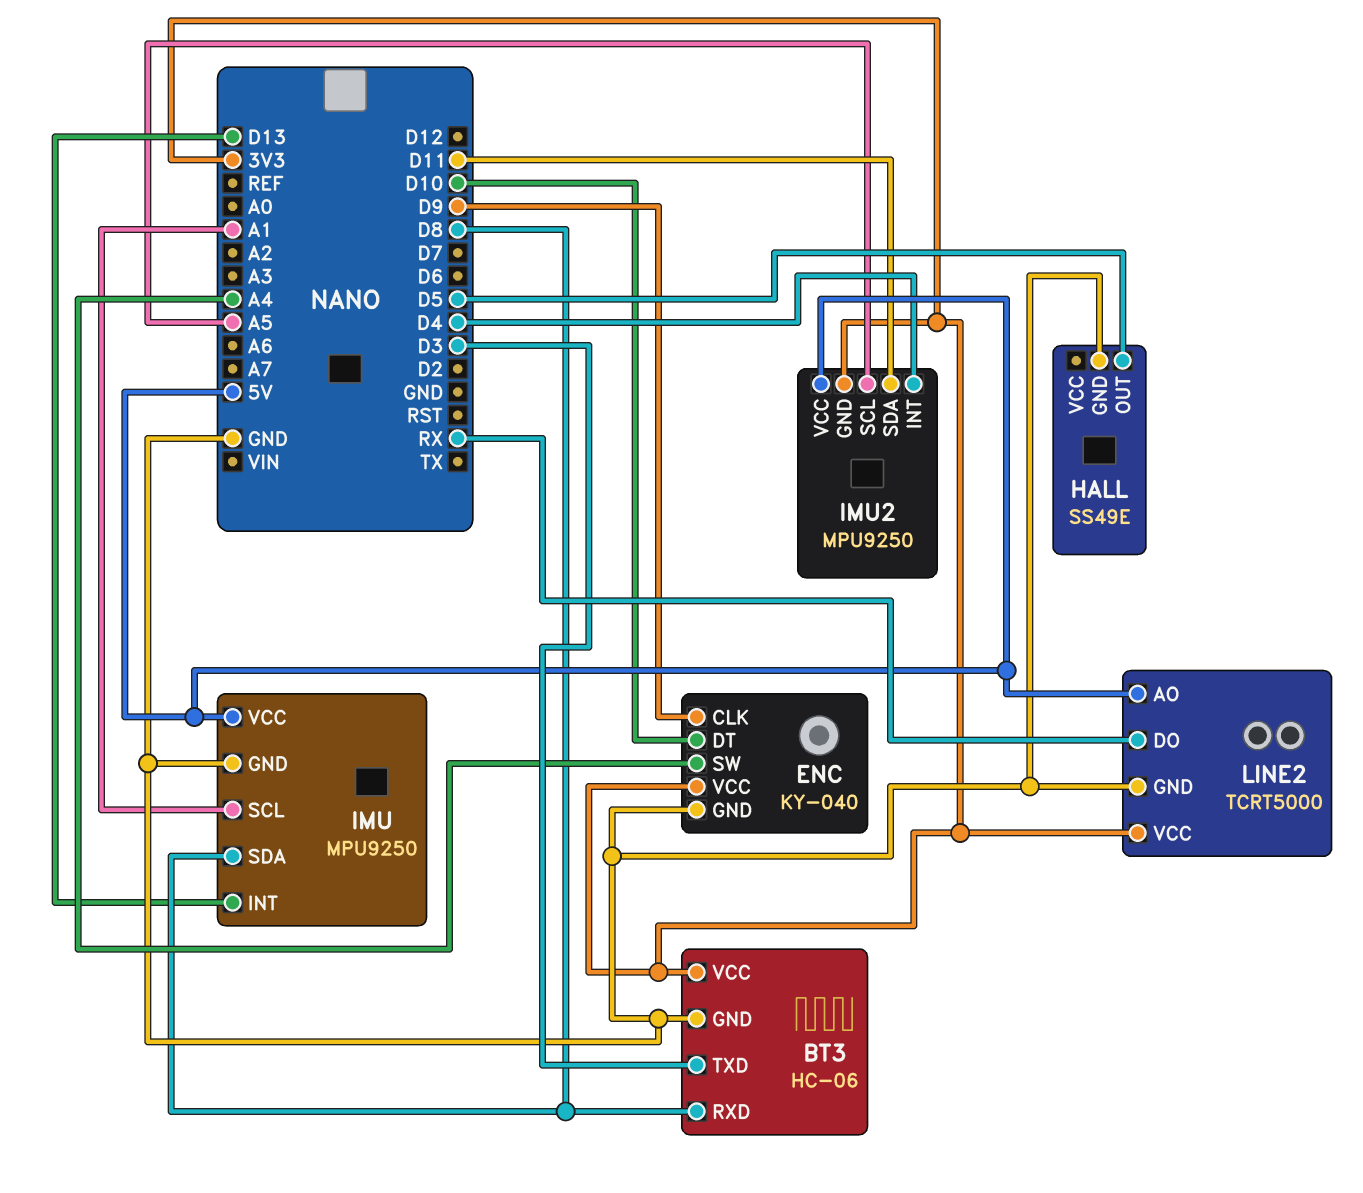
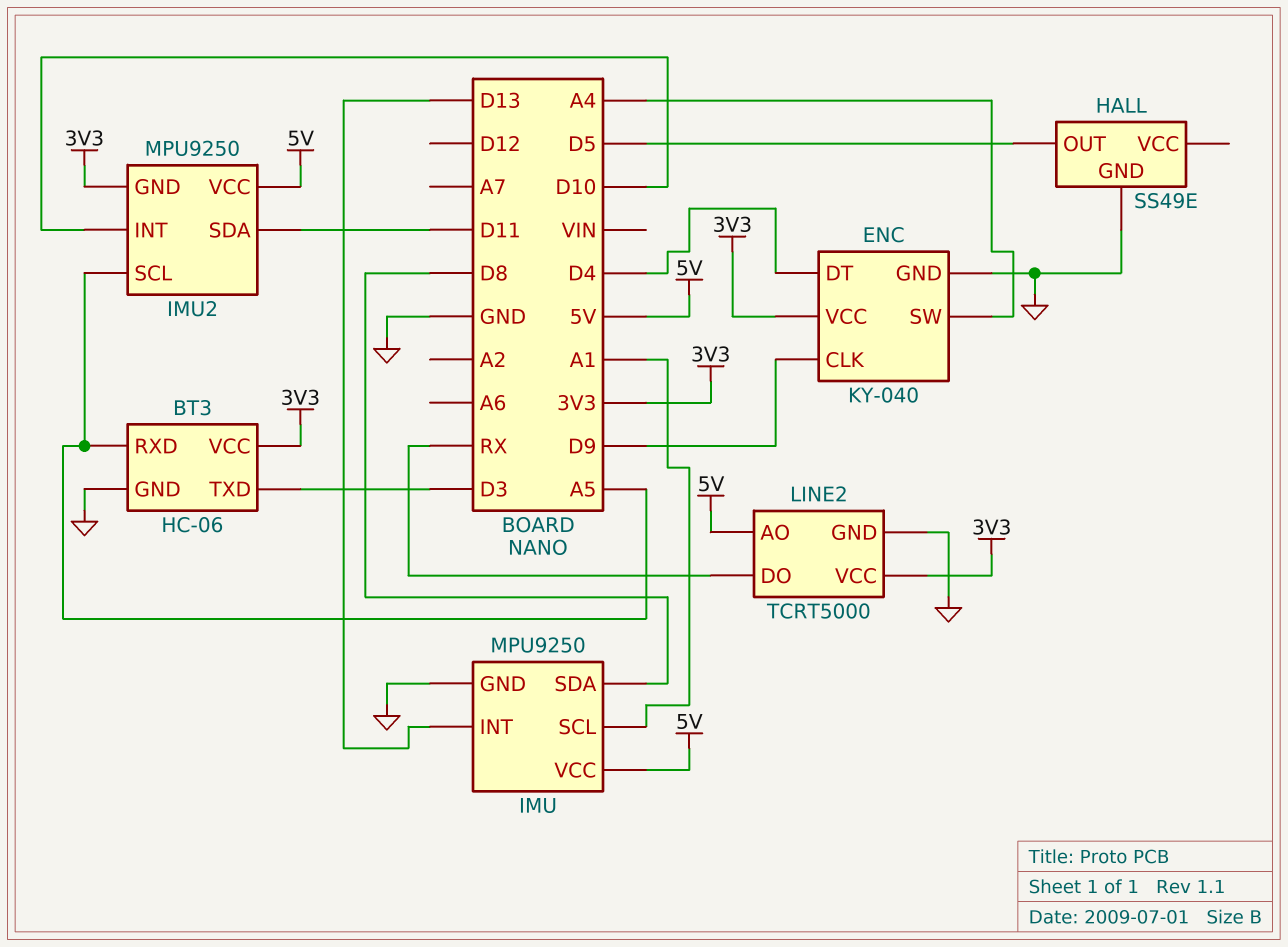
BT3 pin RXD: D8 -> A5
ENC pin DT: D10 -> D4
IMU2 pin INT: D4 -> D10

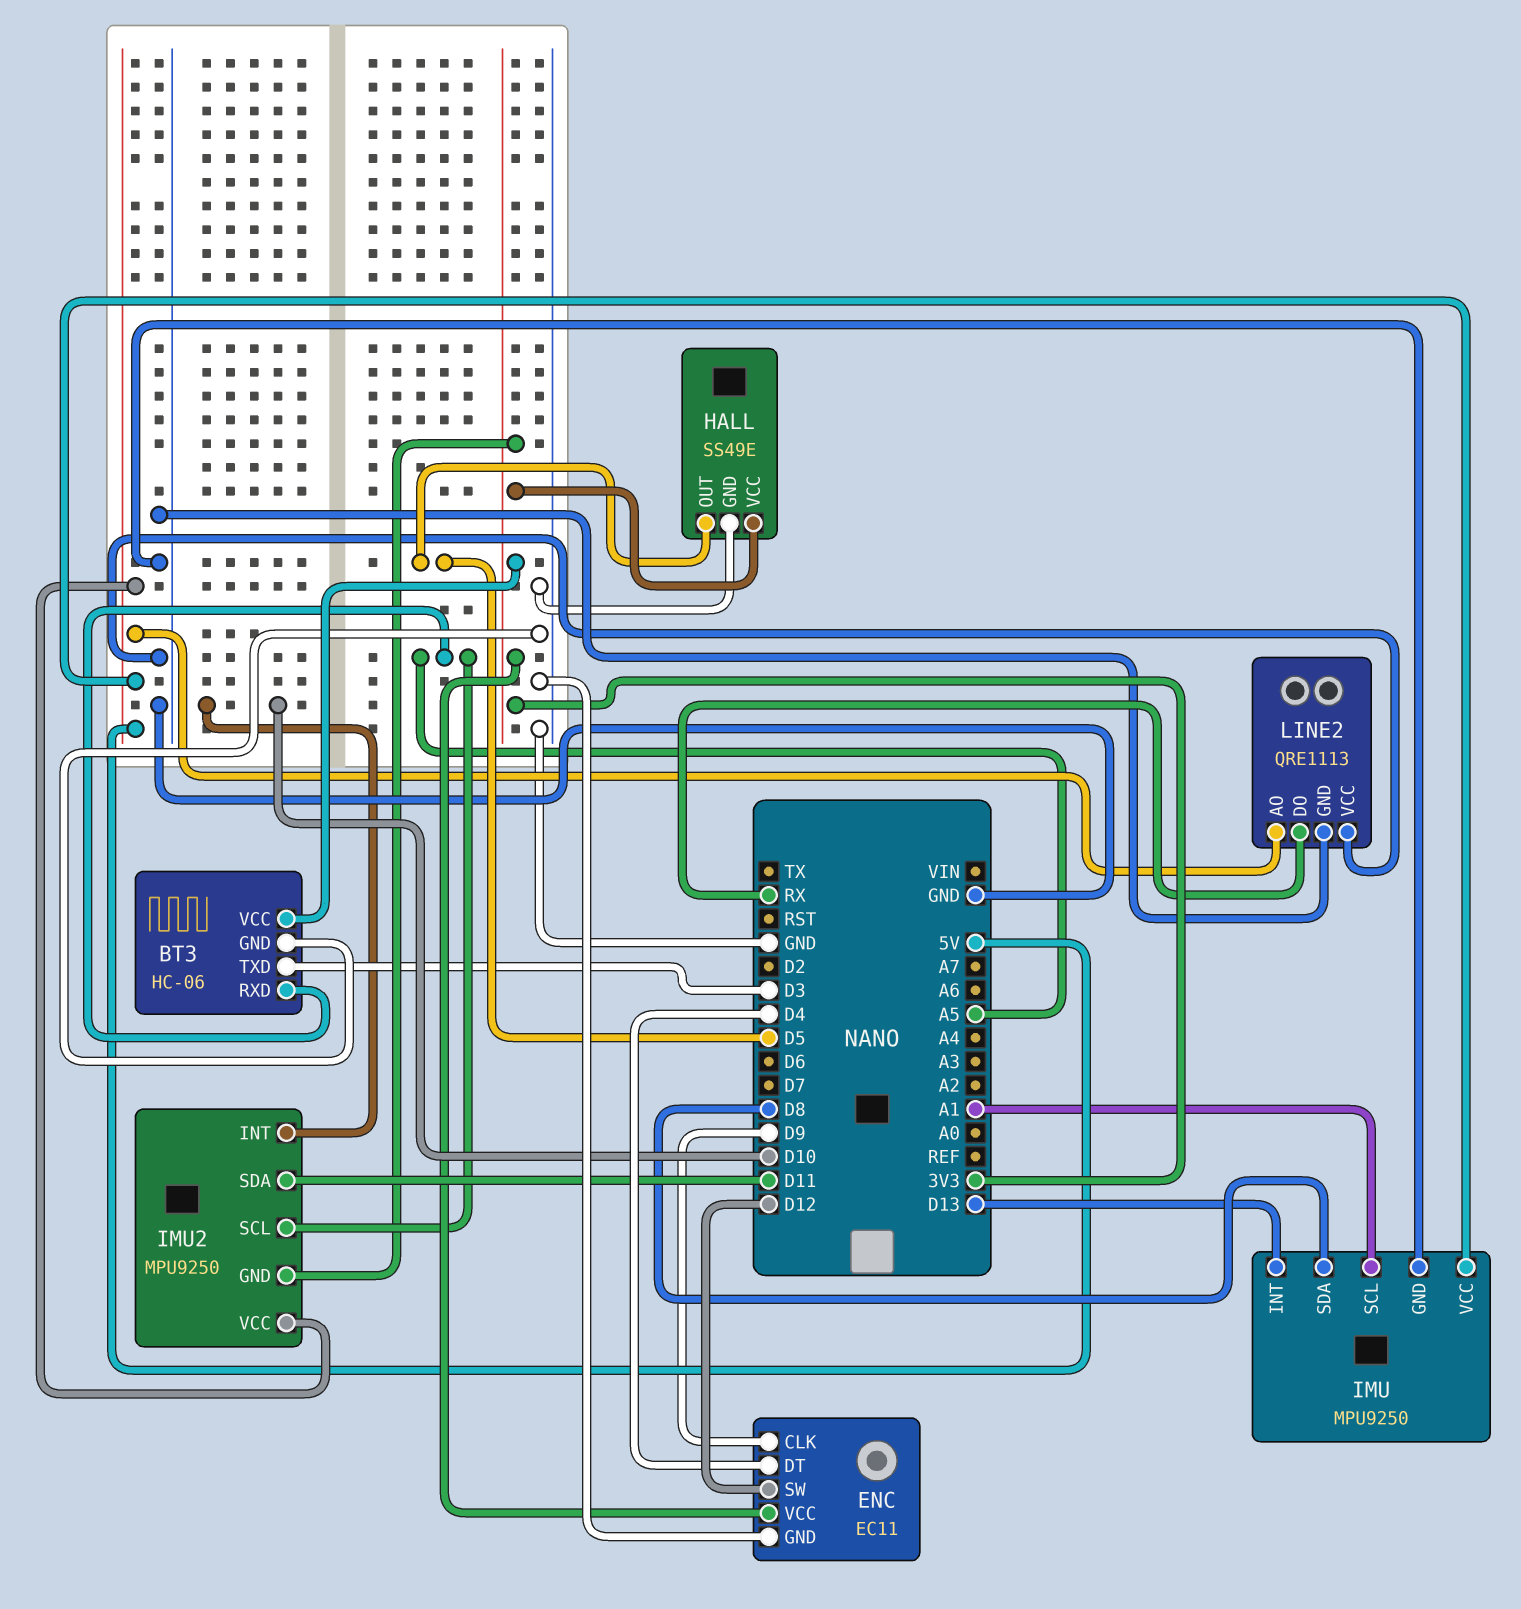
ENC: KY-040 -> EC11
ENC pin SW: A4 -> D12
HALL pin VCC: none -> 3V3
LINE2: TCRT5000 -> QRE1113
LINE2 pin VCC: 3V3 -> GND

